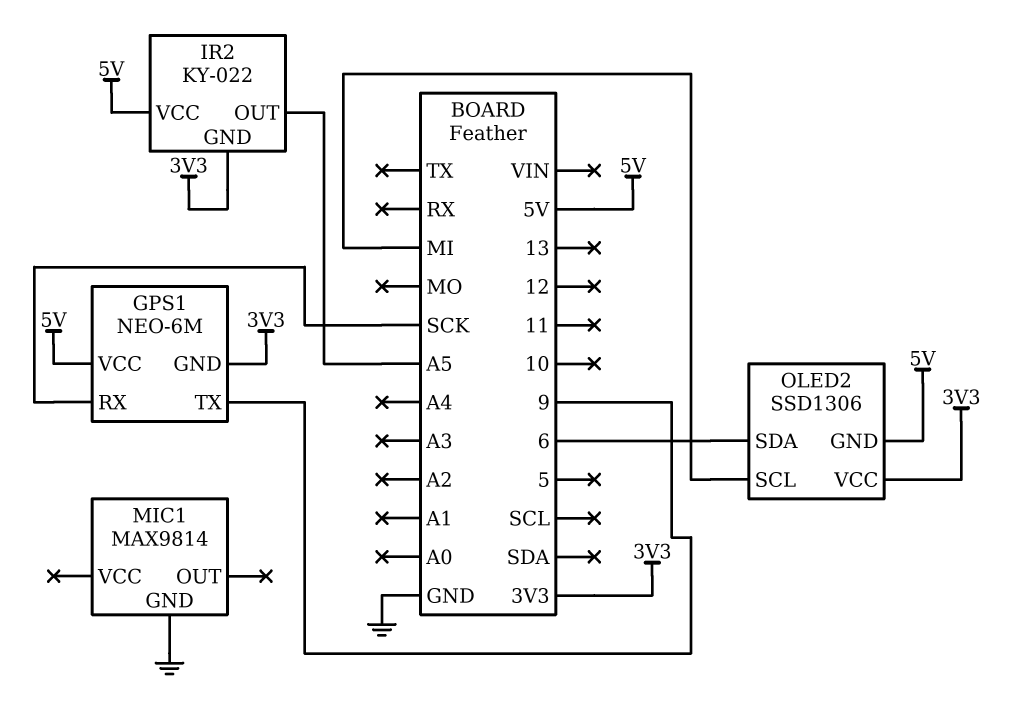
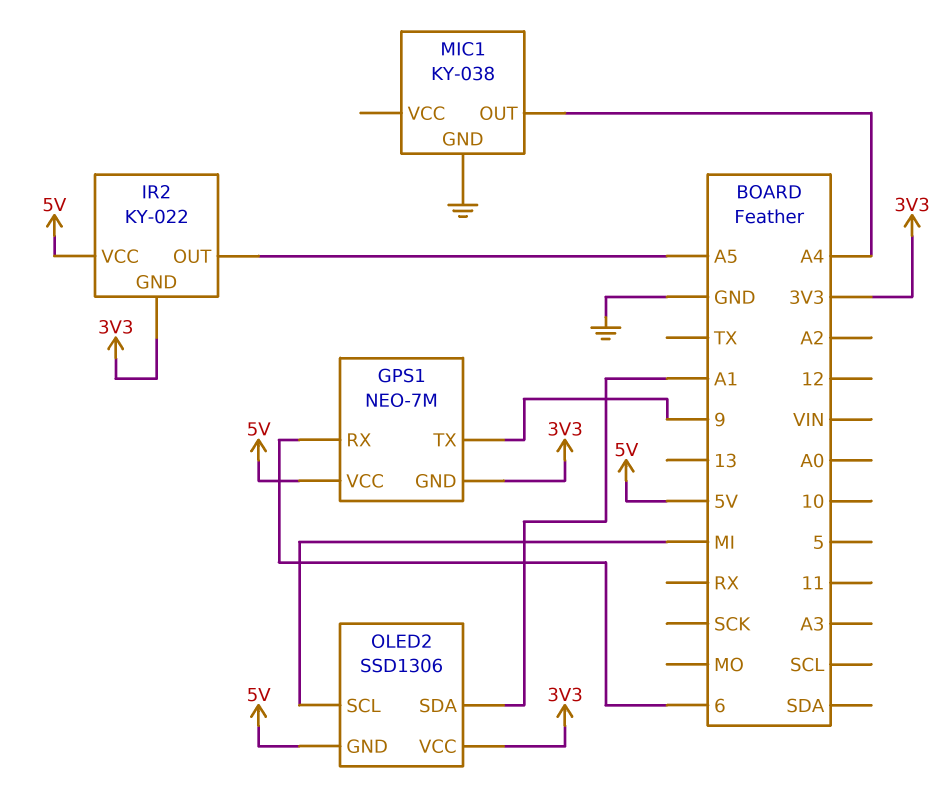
GPS1: NEO-6M -> NEO-7M
GPS1 pin RX: SCK -> 6
MIC1: MAX9814 -> KY-038
MIC1 pin OUT: none -> A4
OLED2 pin SDA: 6 -> A1

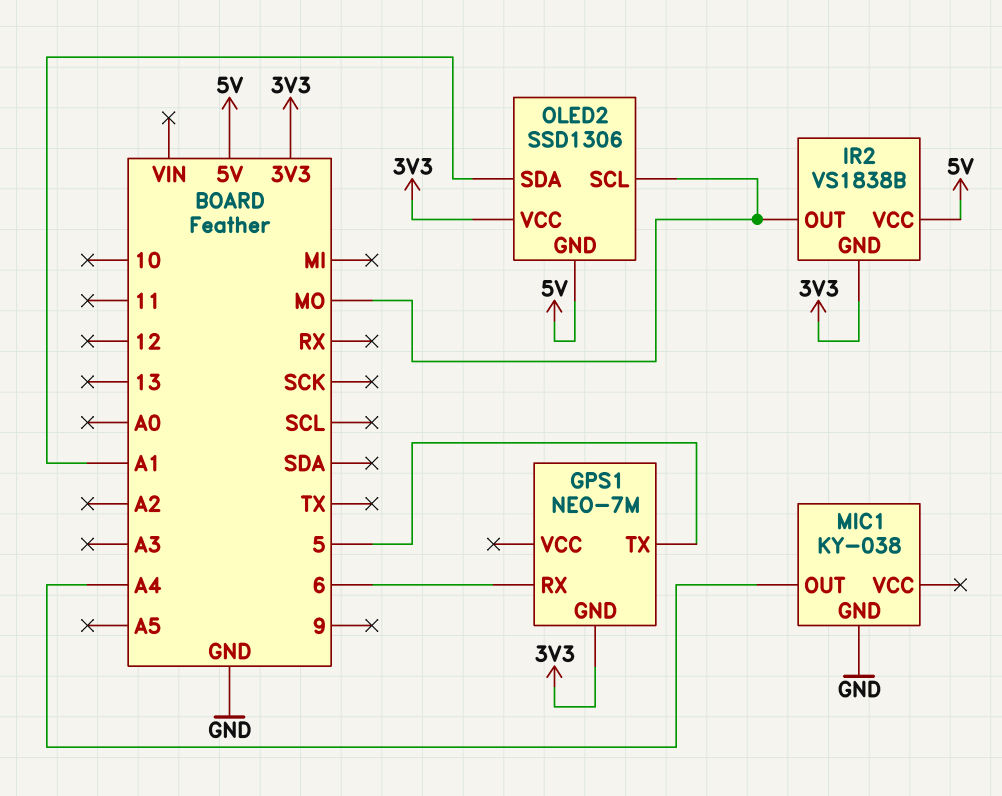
GPS1 pin TX: 9 -> 5
GPS1 pin VCC: 5V -> none
IR2: KY-022 -> VS1838B
IR2 pin OUT: A5 -> MO
OLED2 pin SCL: MI -> MO

